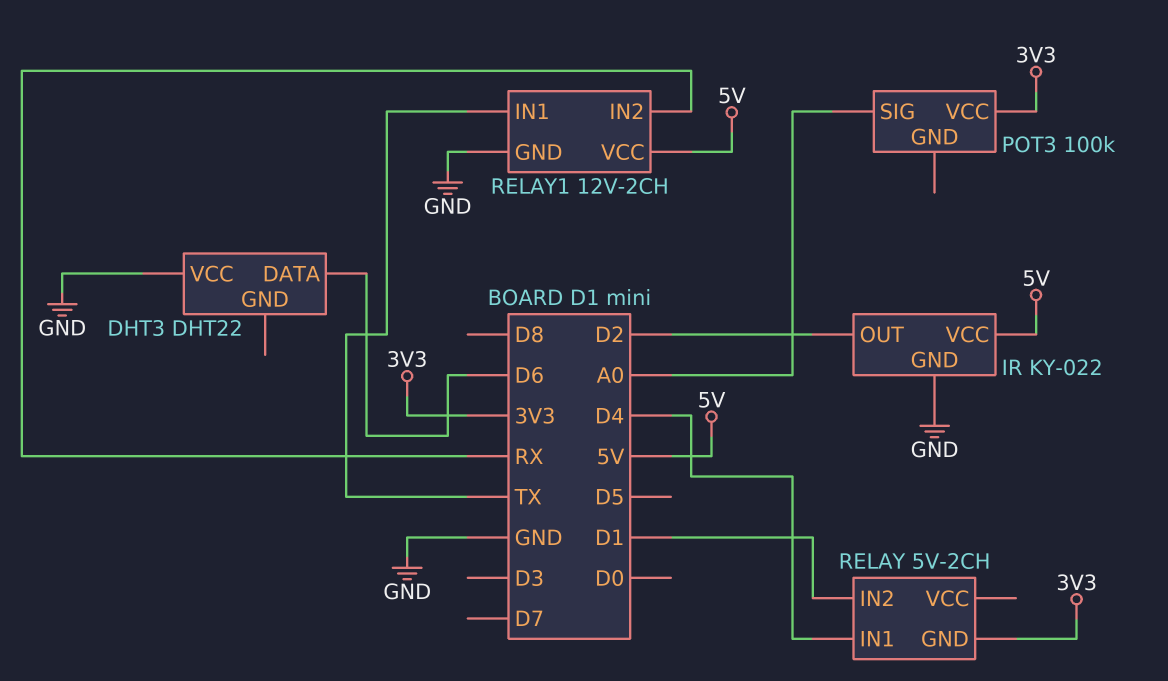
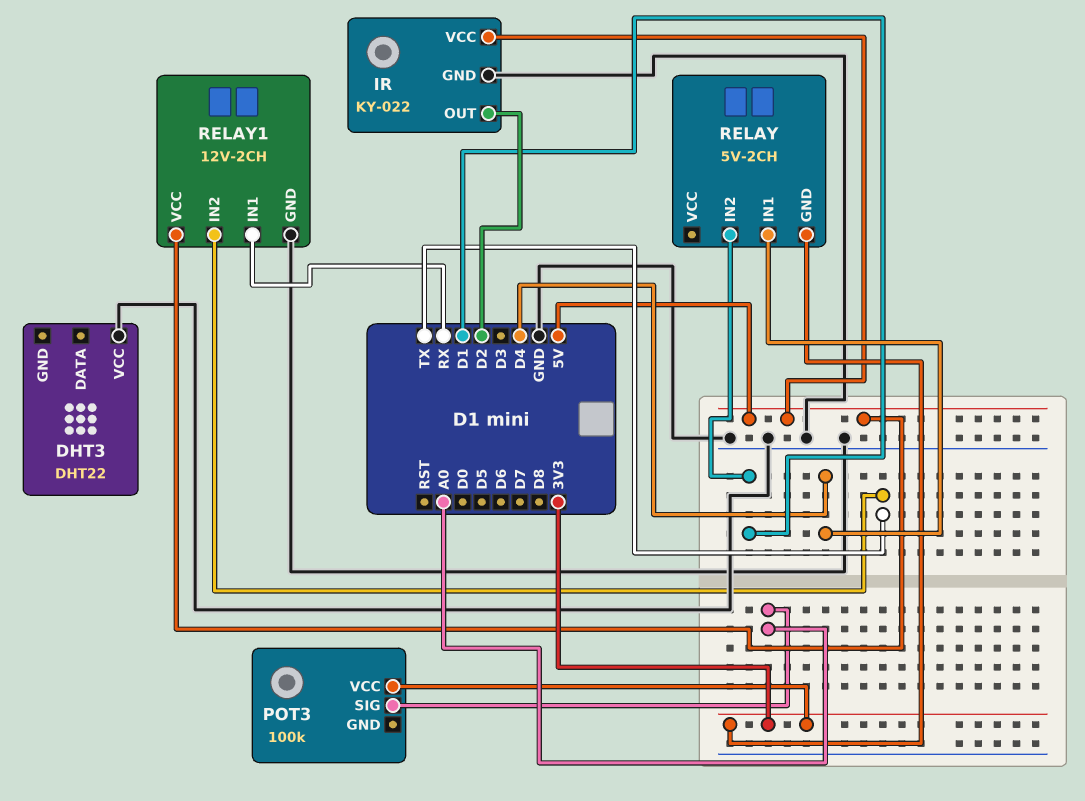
DHT3 pin DATA: D6 -> none
RELAY1 pin IN1: TX -> RX
RELAY1 pin IN2: RX -> TX

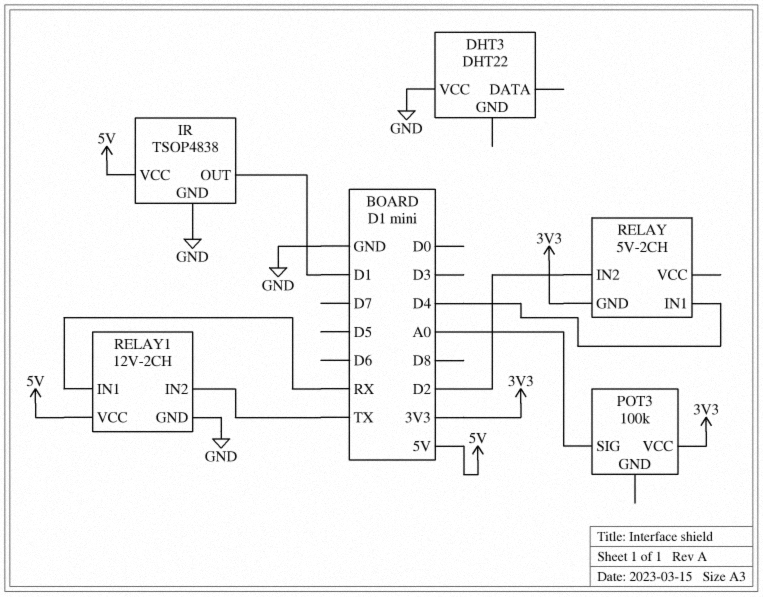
IR: KY-022 -> TSOP4838
IR pin OUT: D2 -> D1
RELAY pin IN2: D1 -> D2

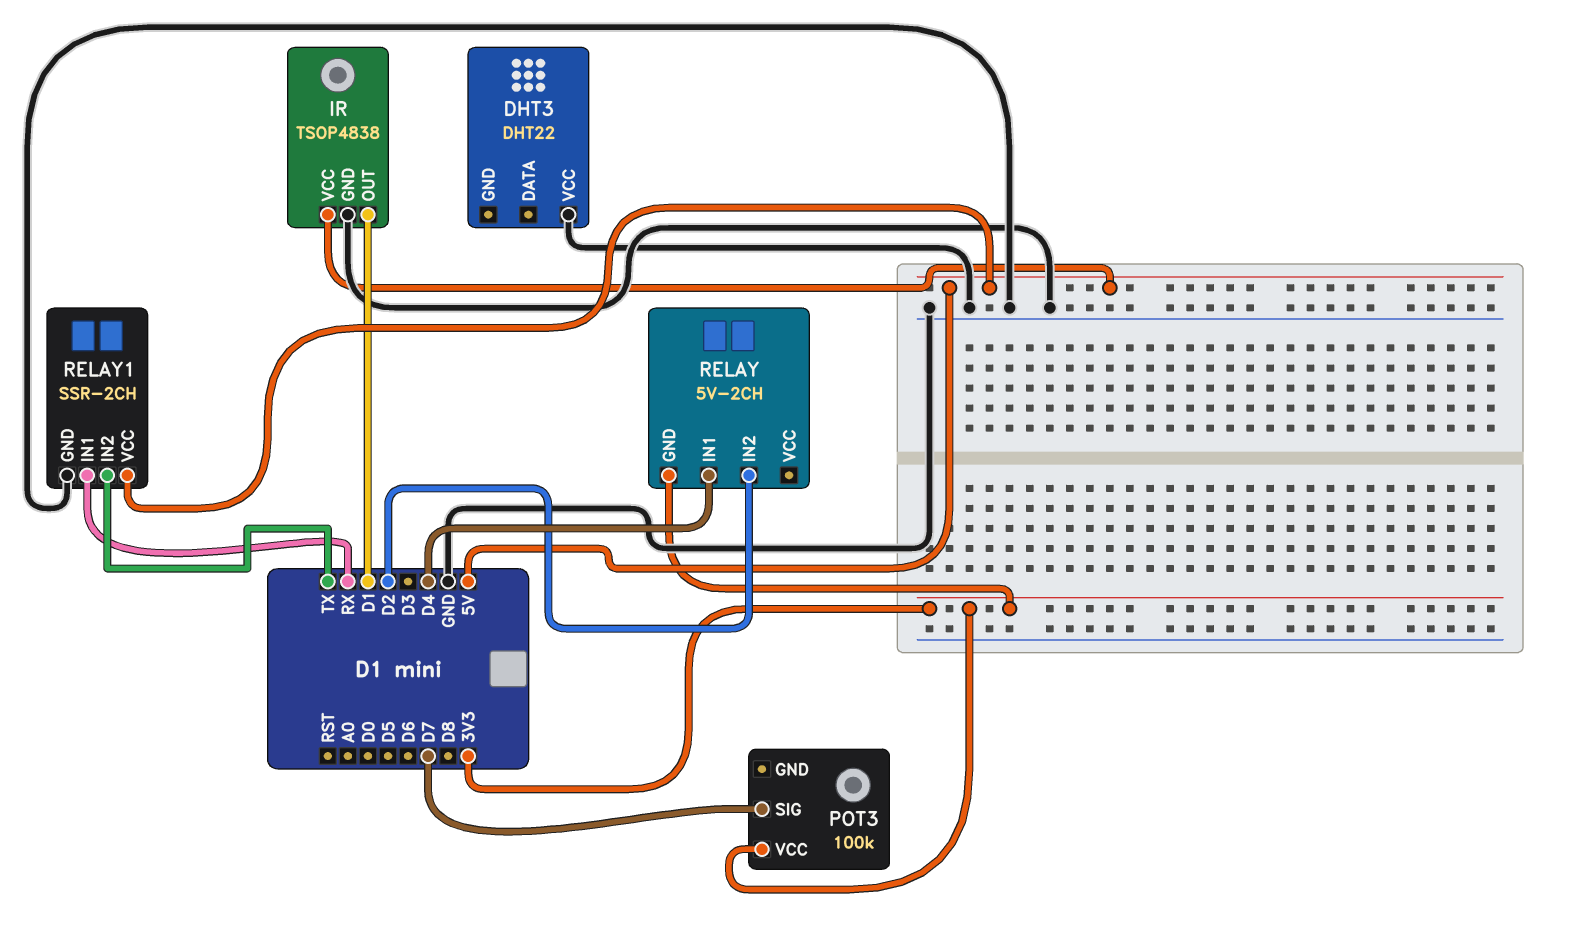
POT3 pin SIG: A0 -> D7
RELAY1: 12V-2CH -> SSR-2CH

